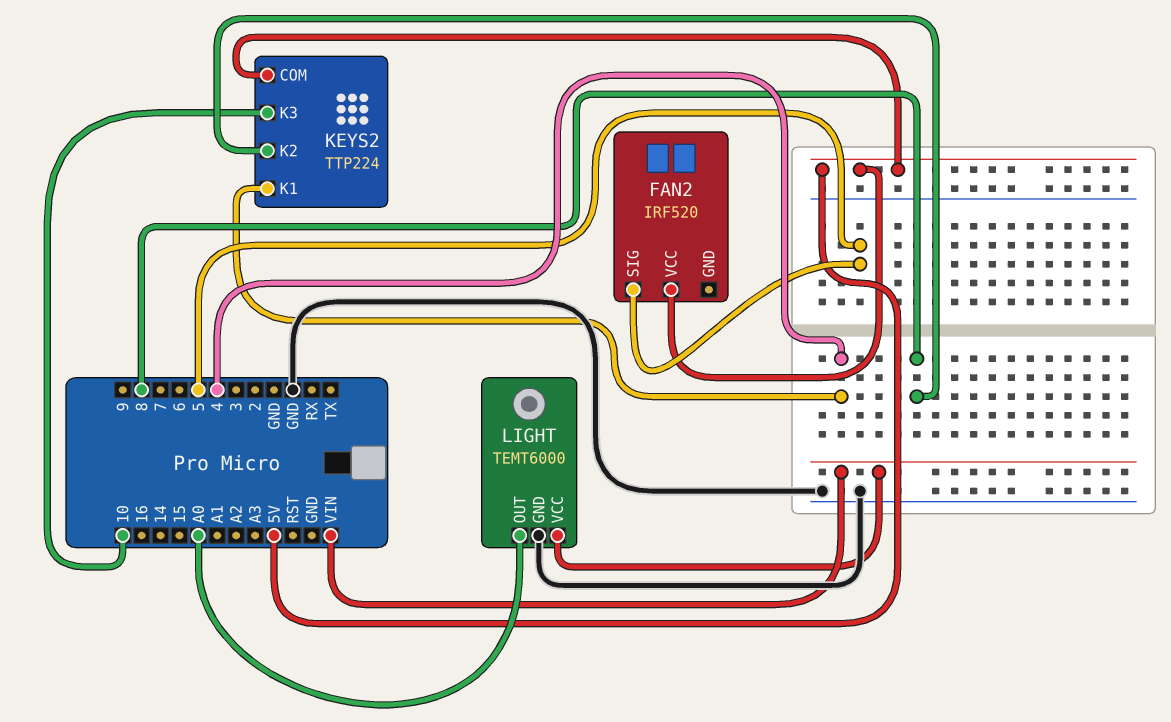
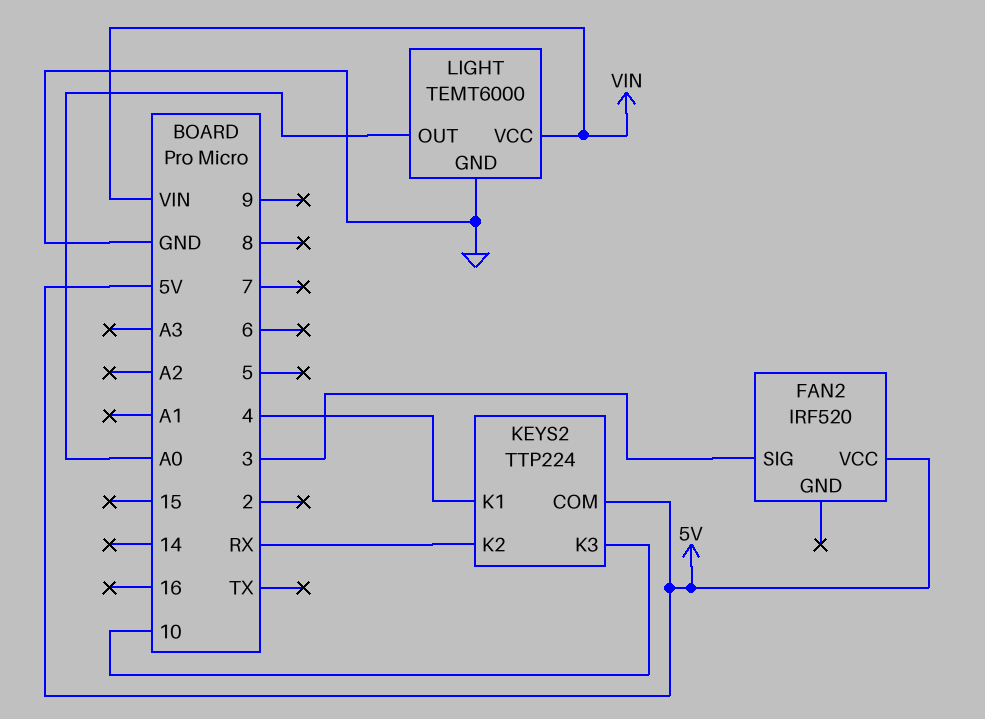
FAN2 pin SIG: 5 -> 3
KEYS2 pin K2: 8 -> RX

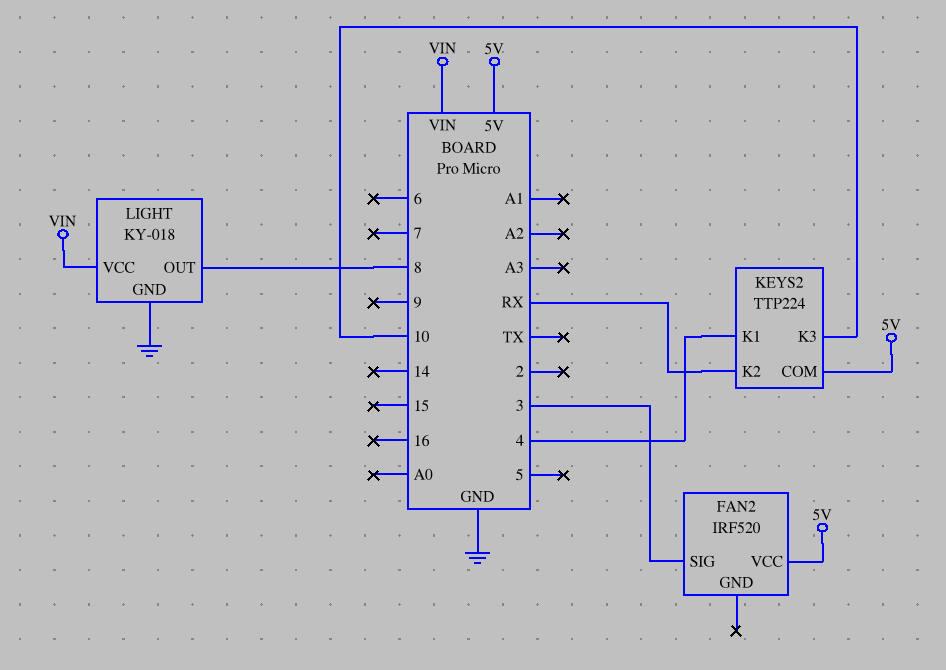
LIGHT: TEMT6000 -> KY-018
LIGHT pin OUT: A0 -> 8

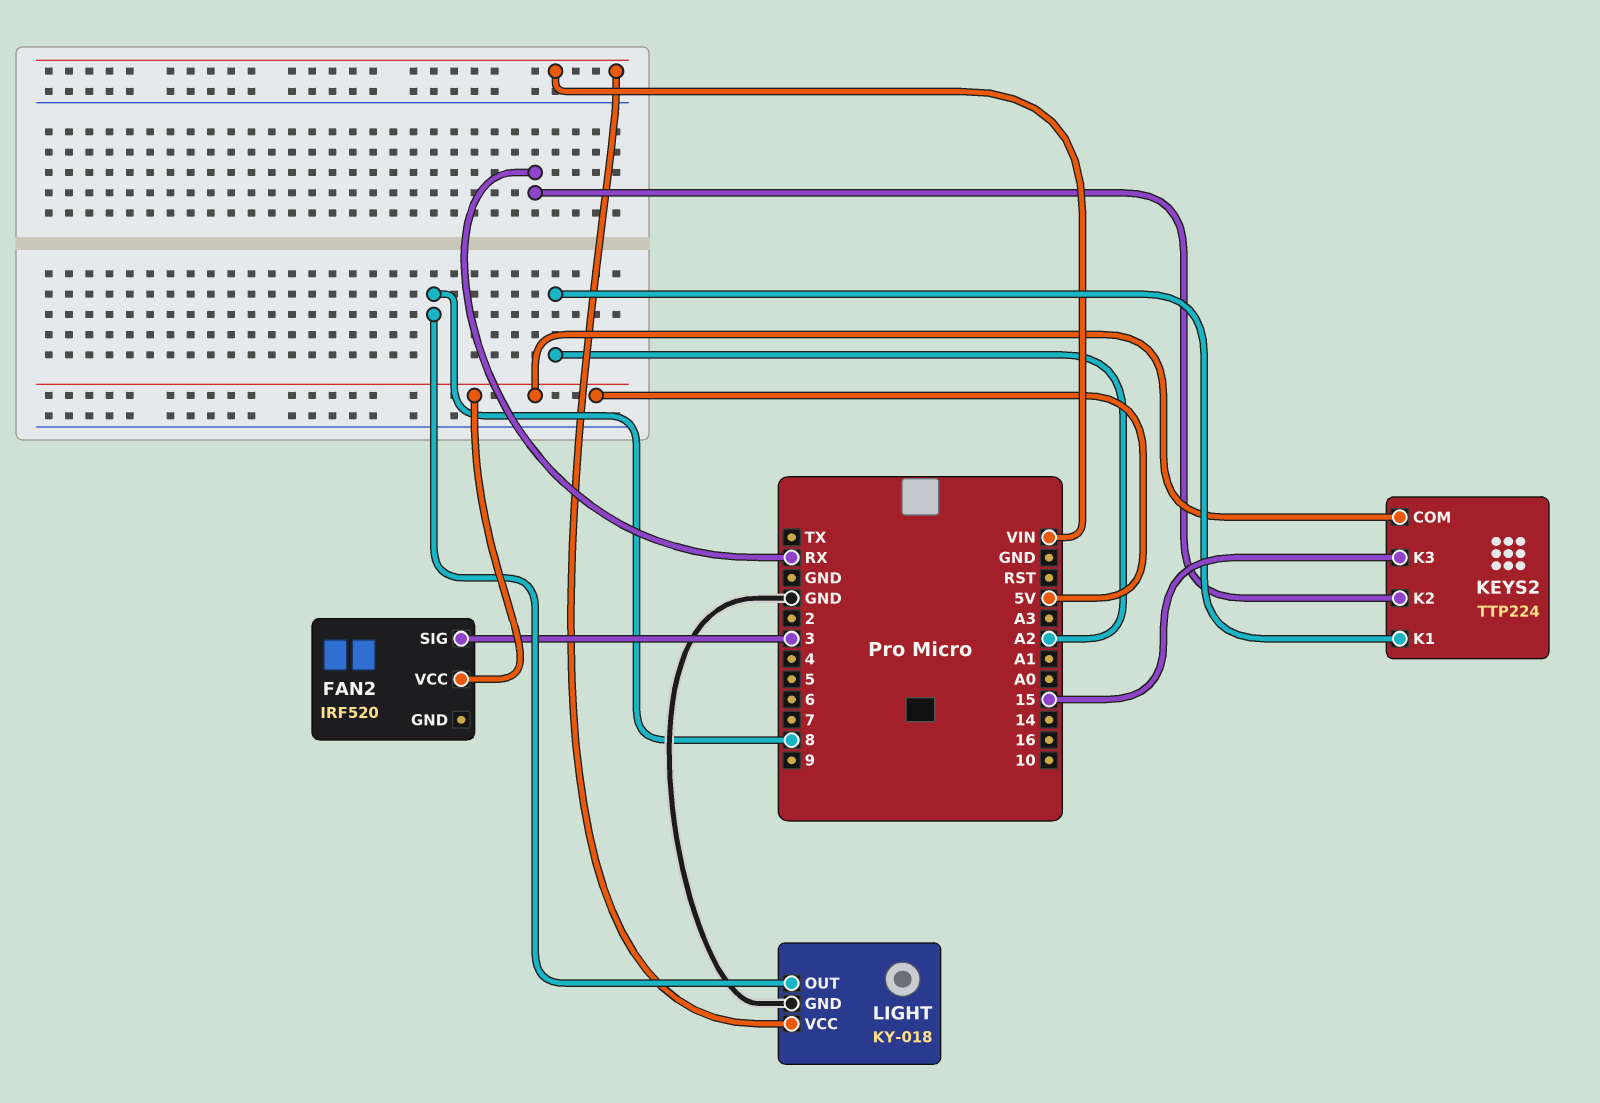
KEYS2 pin K1: 4 -> A2
KEYS2 pin K3: 10 -> 15

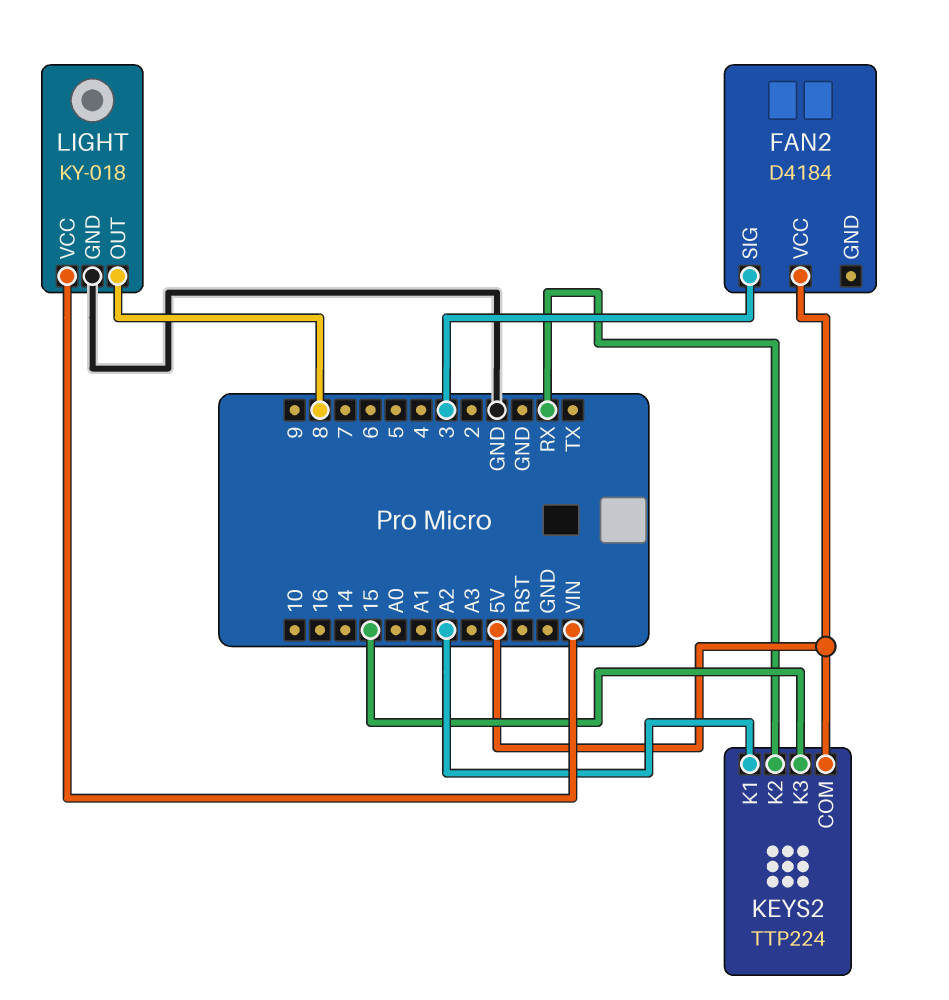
FAN2: IRF520 -> D4184

